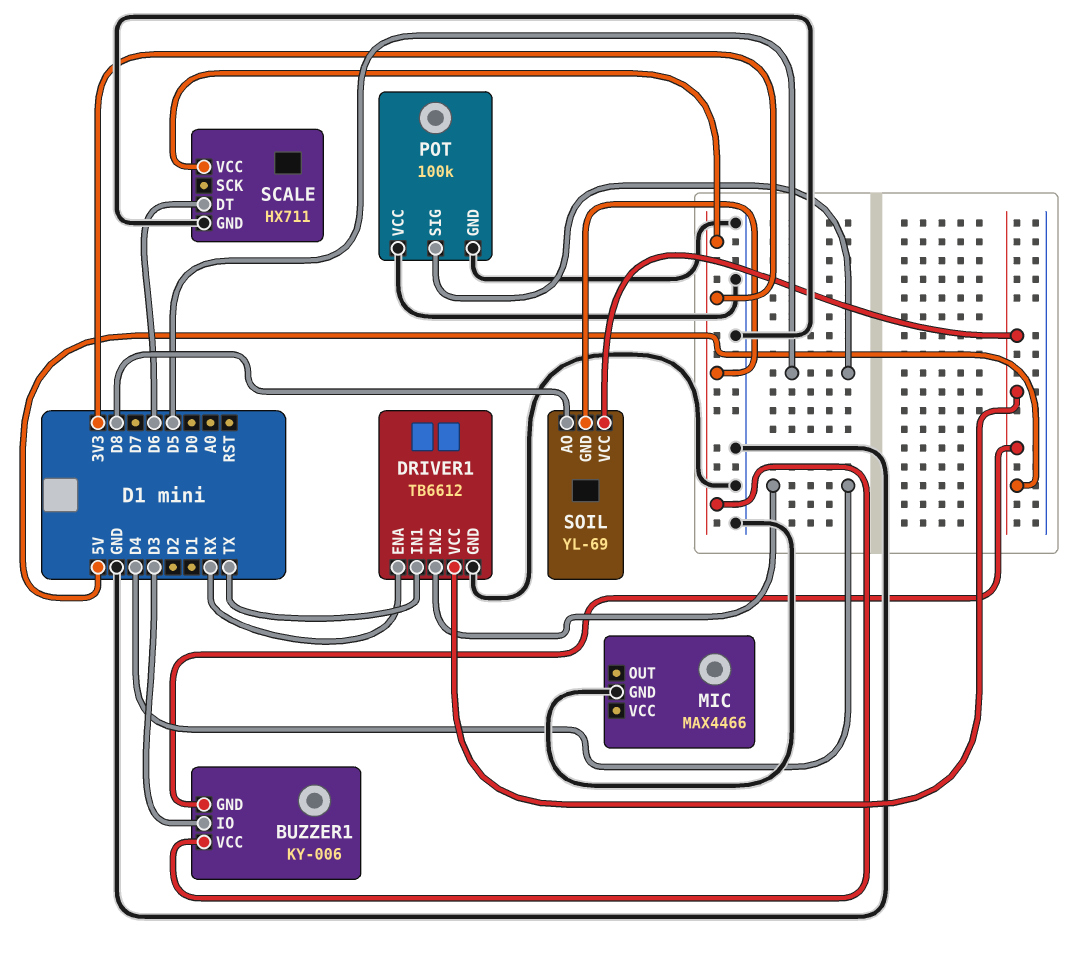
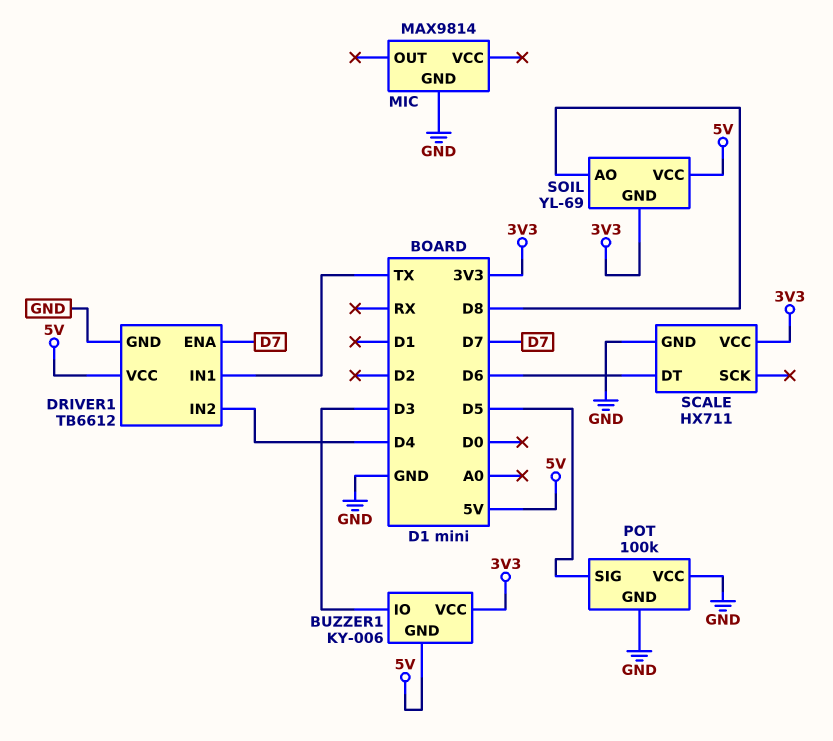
DRIVER1 pin ENA: RX -> D7
MIC: MAX4466 -> MAX9814

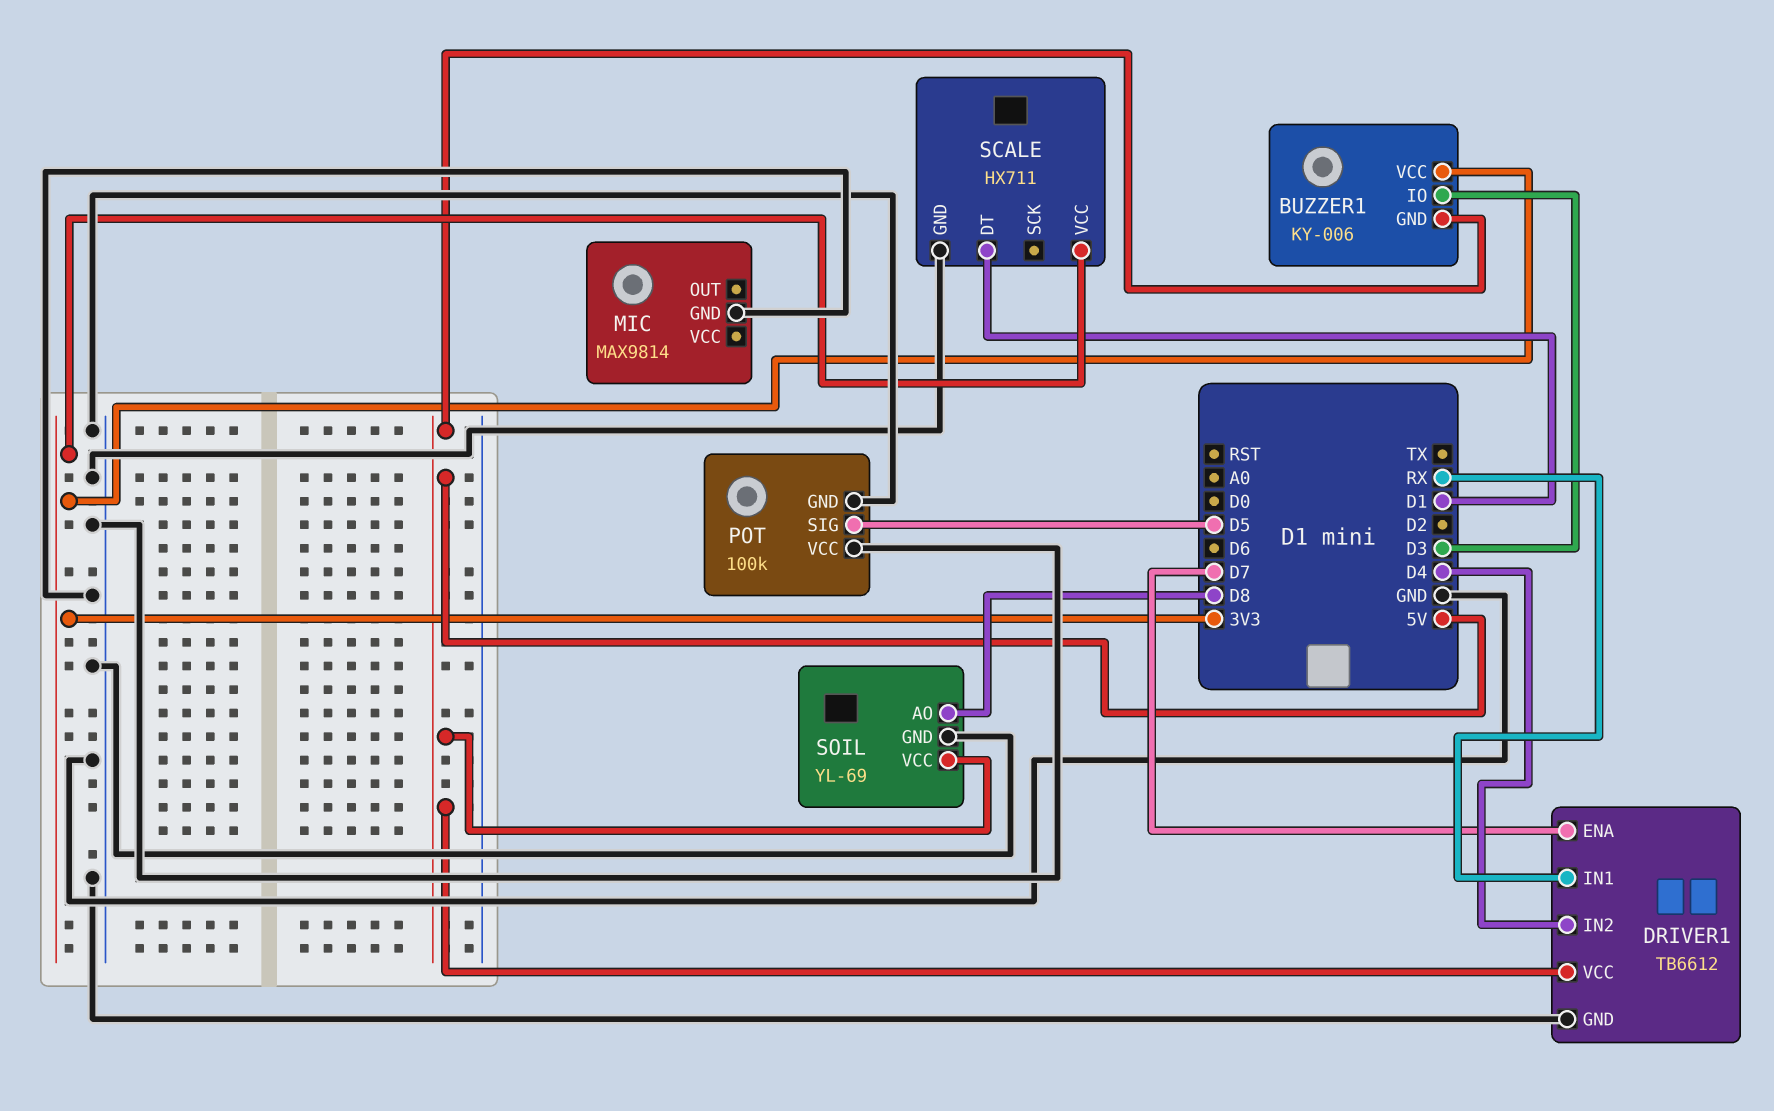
DRIVER1 pin IN1: TX -> RX
SCALE pin DT: D6 -> D1
SOIL pin GND: 3V3 -> GND

